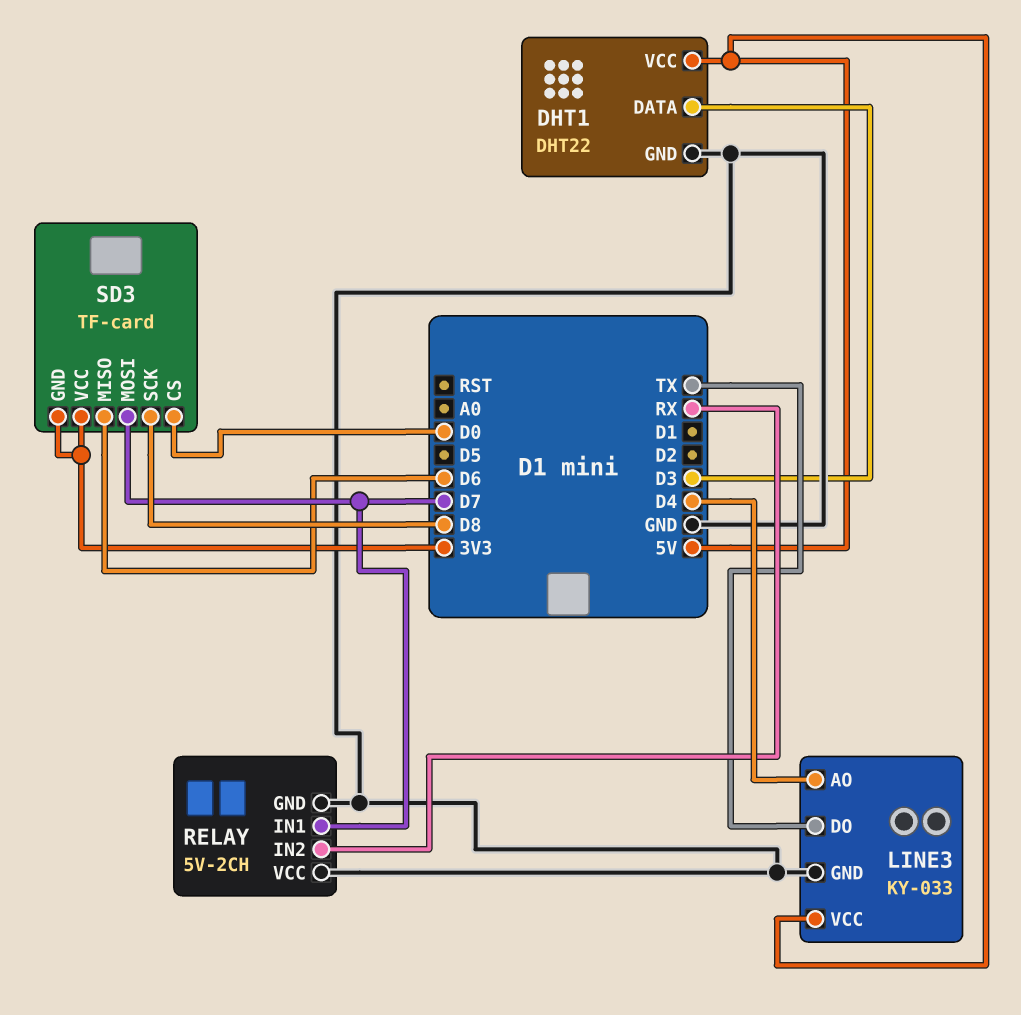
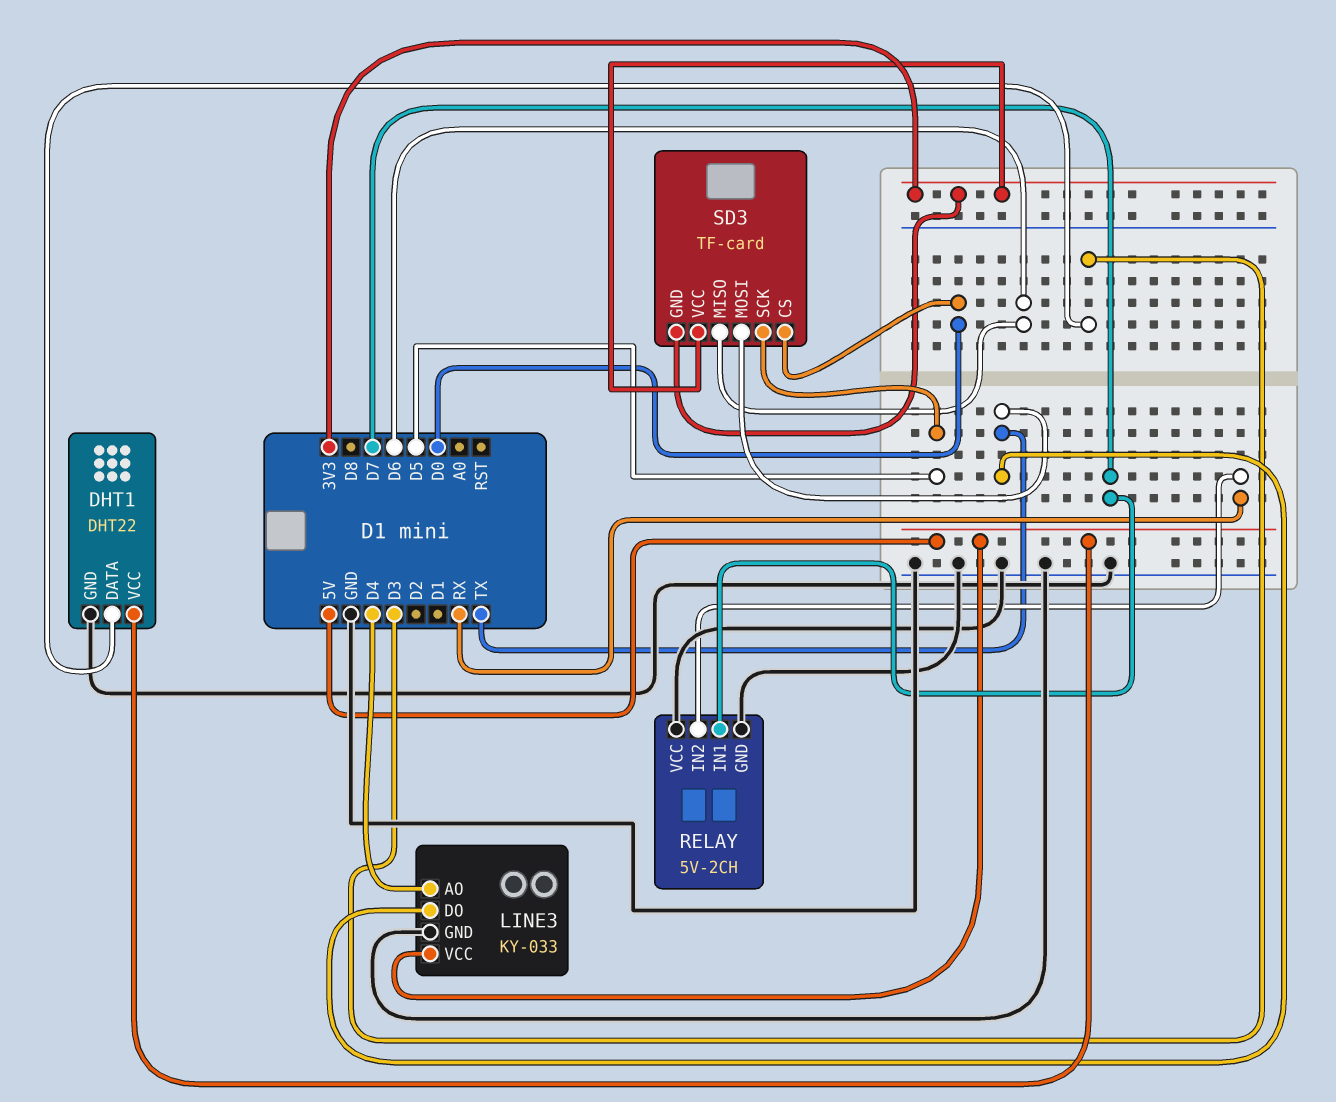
SD3 pin MOSI: D7 -> TX
SD3 pin SCK: D8 -> D5

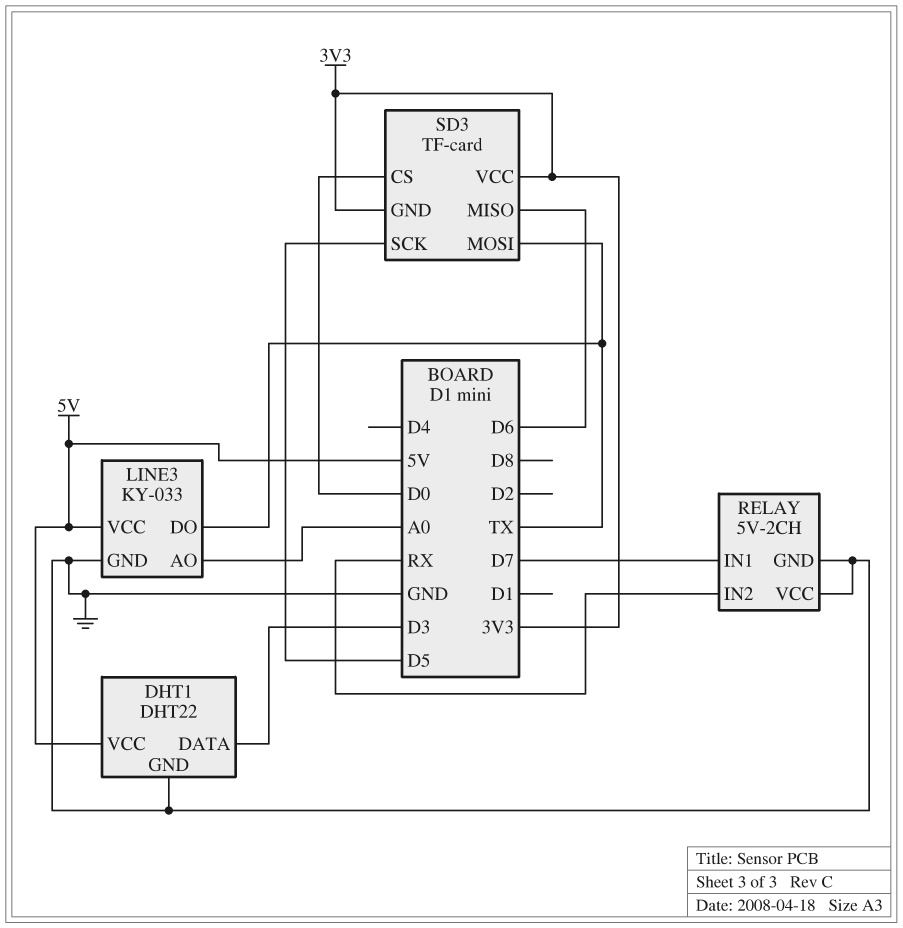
LINE3 pin AO: D4 -> A0

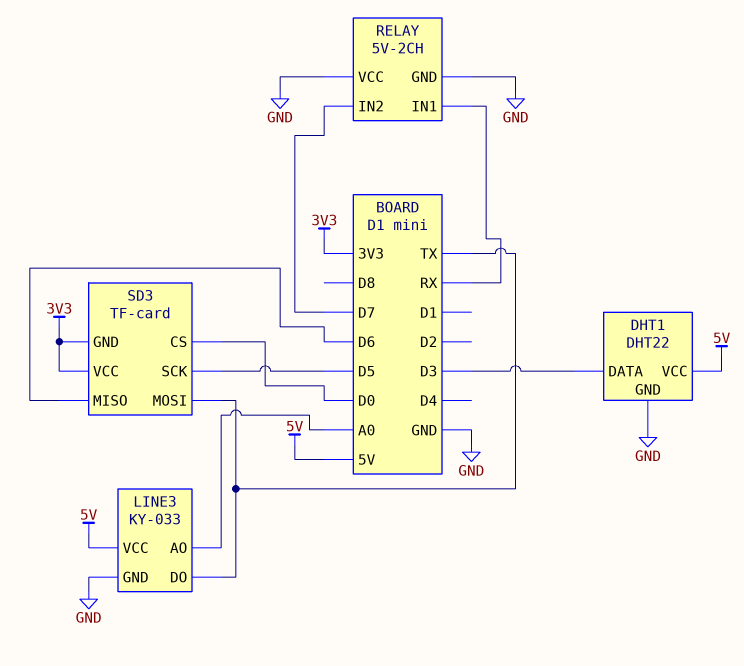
RELAY pin IN1: D7 -> RX
RELAY pin IN2: RX -> D7

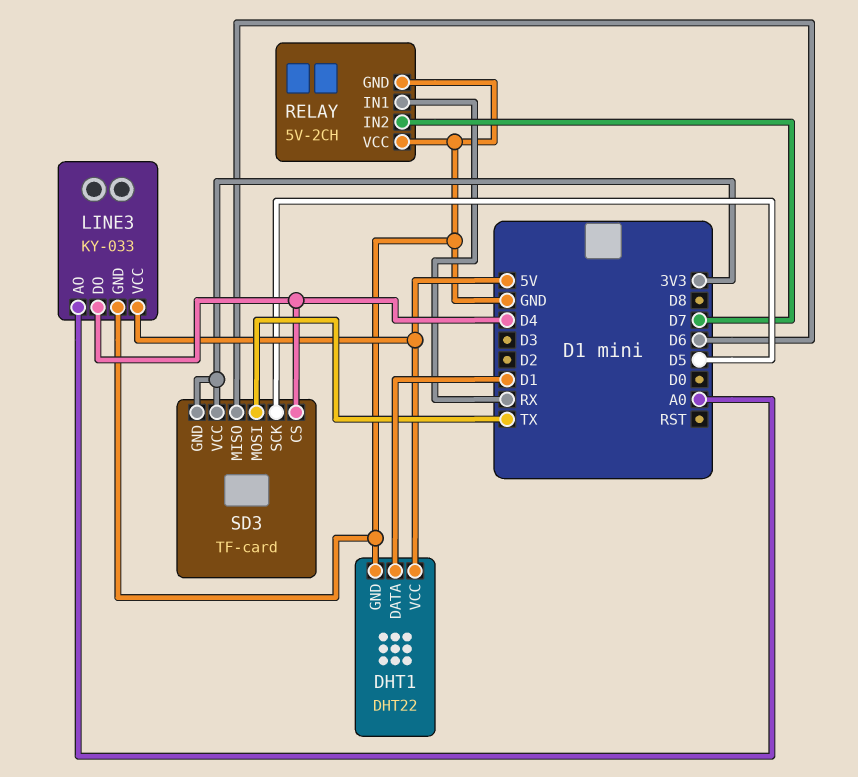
DHT1 pin DATA: D3 -> D1
LINE3 pin DO: TX -> D4
SD3 pin CS: D0 -> D4

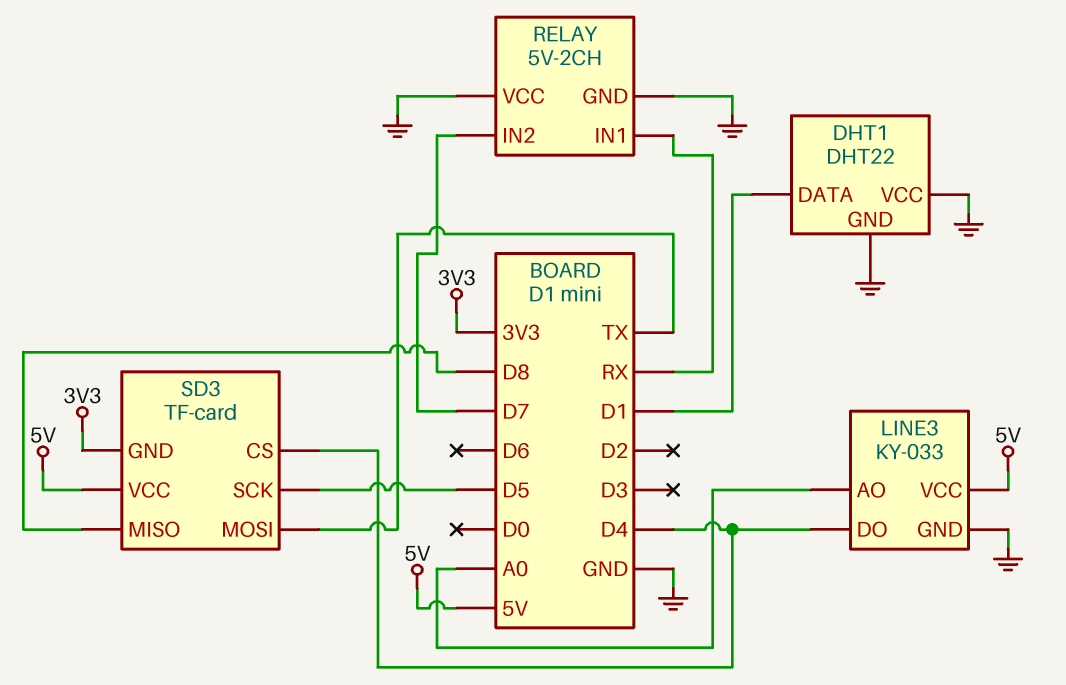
DHT1 pin VCC: 5V -> GND
SD3 pin MISO: D6 -> D8
SD3 pin VCC: 3V3 -> 5V

